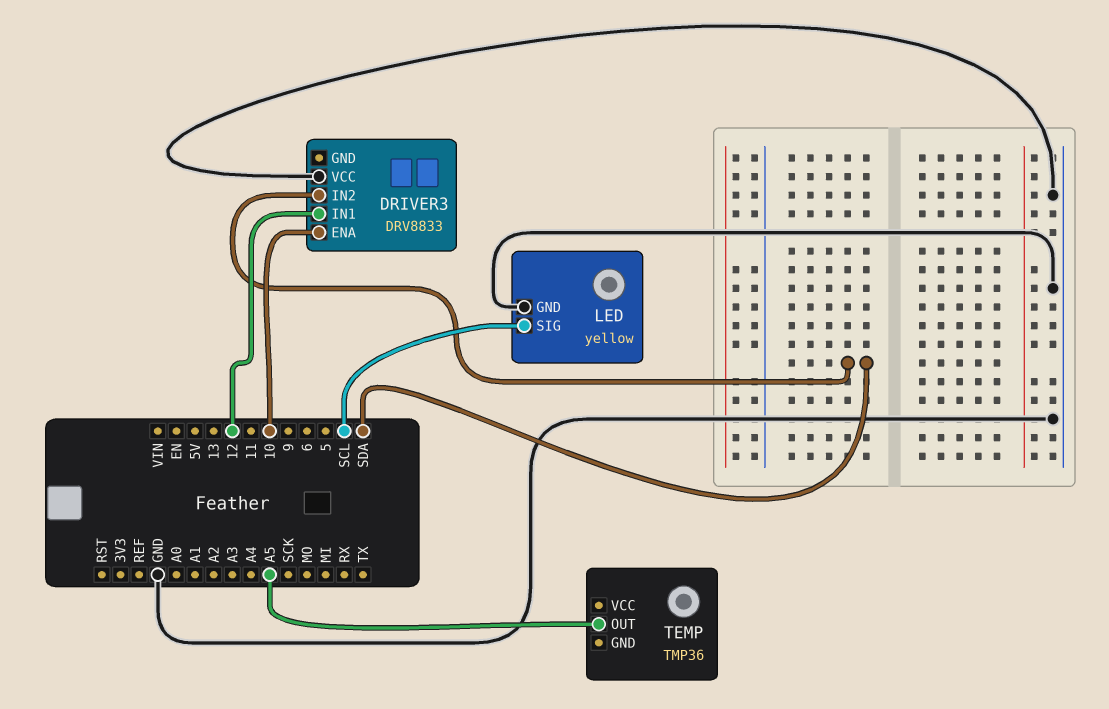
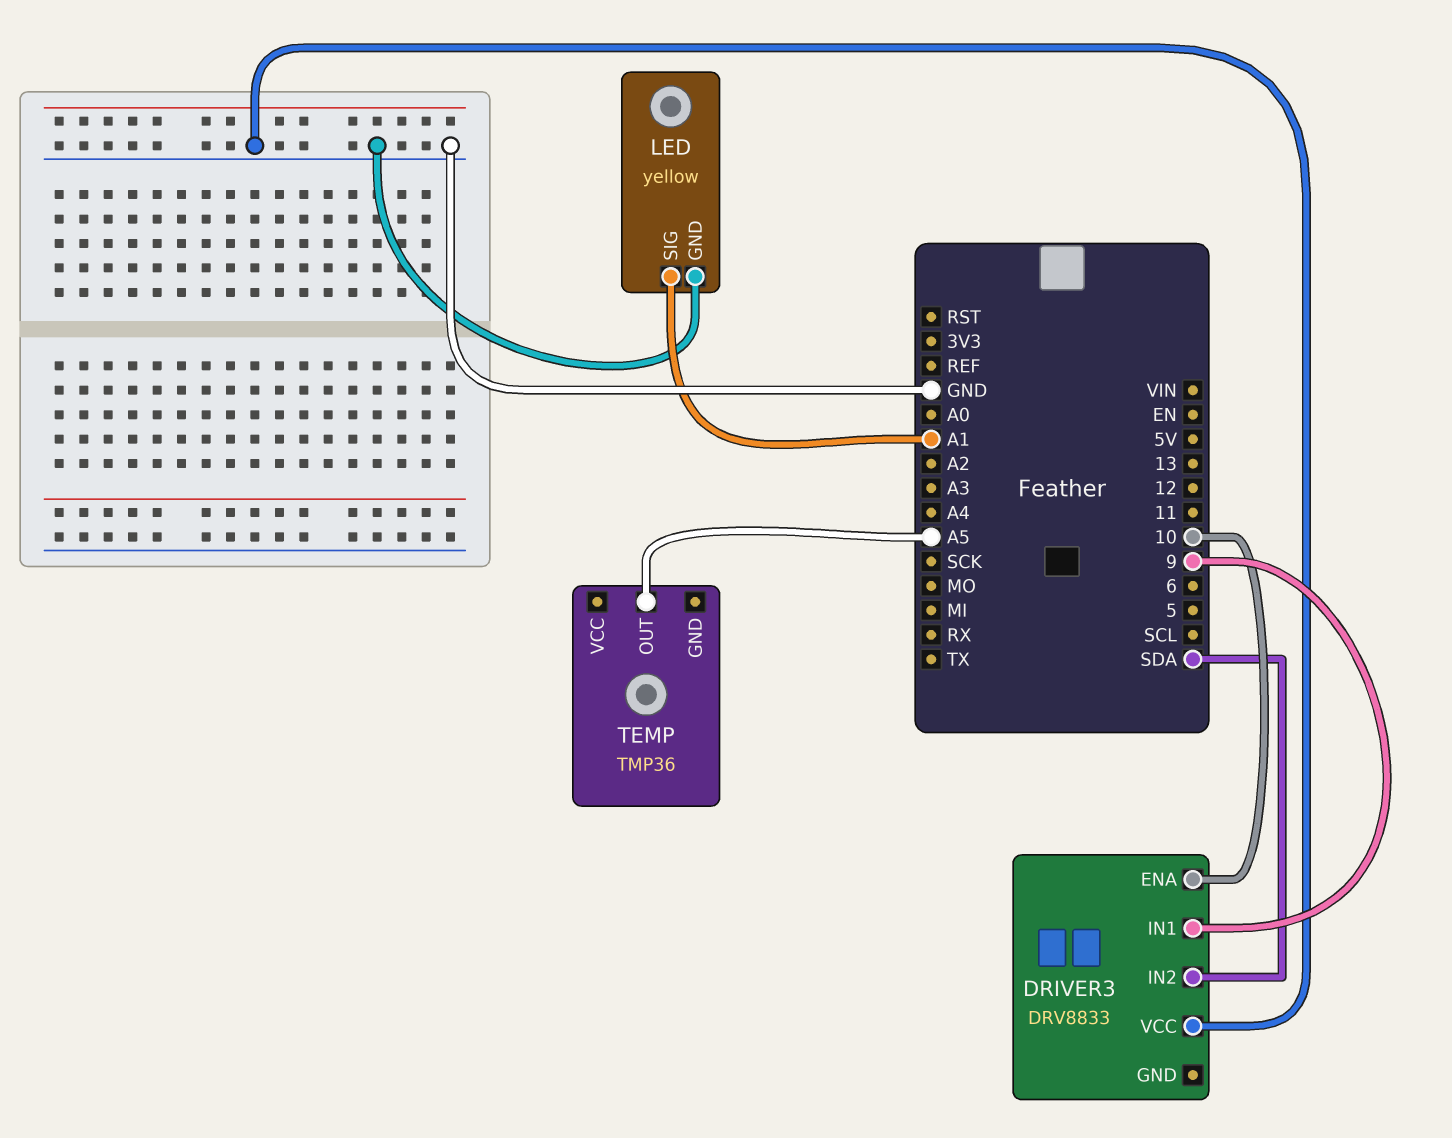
DRIVER3 pin IN1: 12 -> 9
LED pin SIG: SCL -> A1

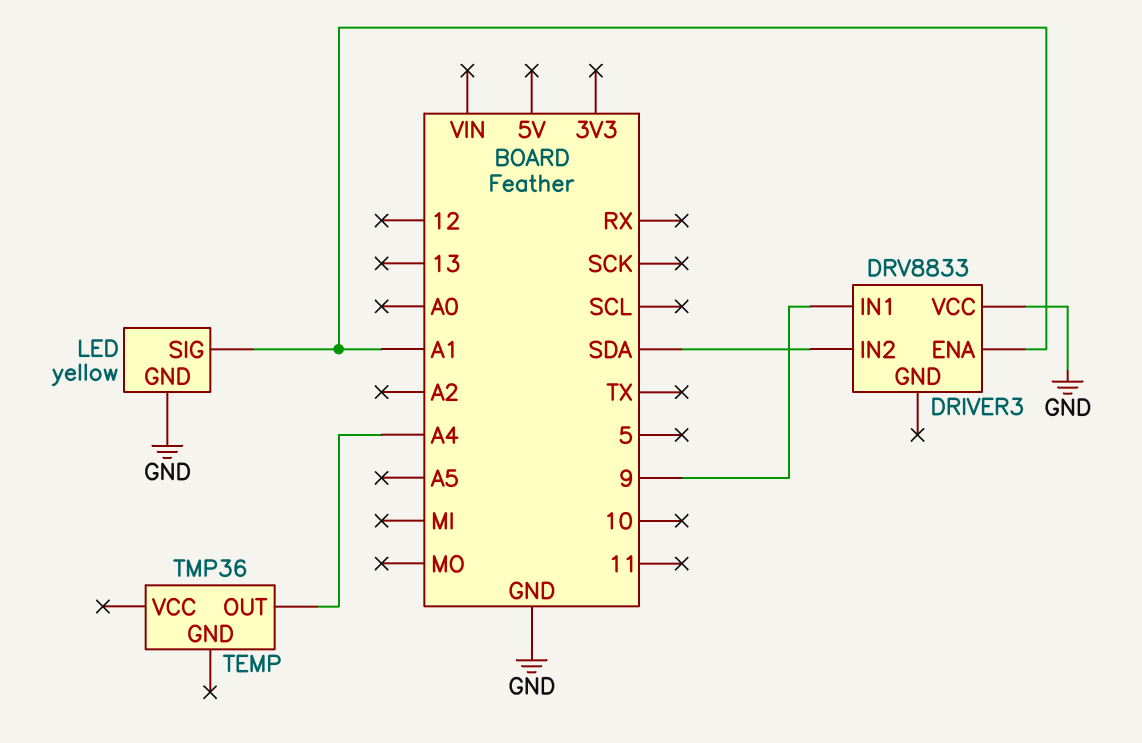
DRIVER3 pin ENA: 10 -> A1
TEMP pin OUT: A5 -> A4

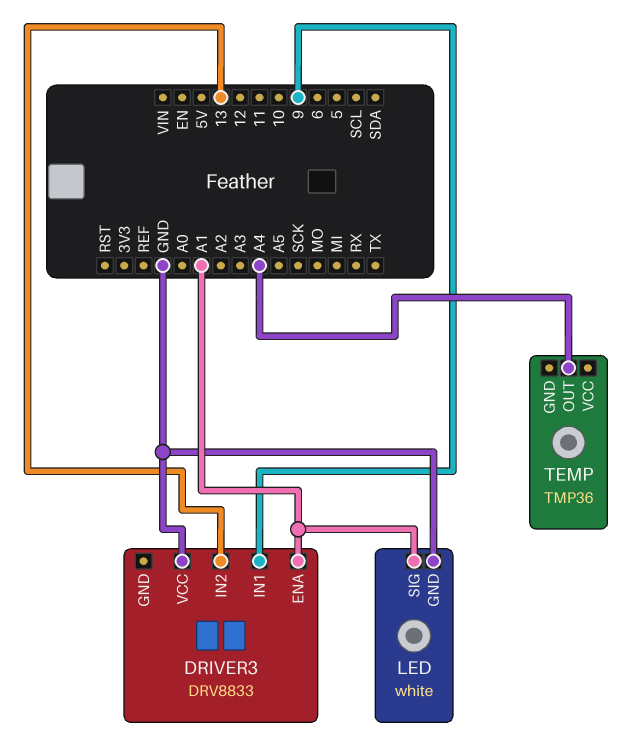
DRIVER3 pin IN2: SDA -> 13
LED: yellow -> white

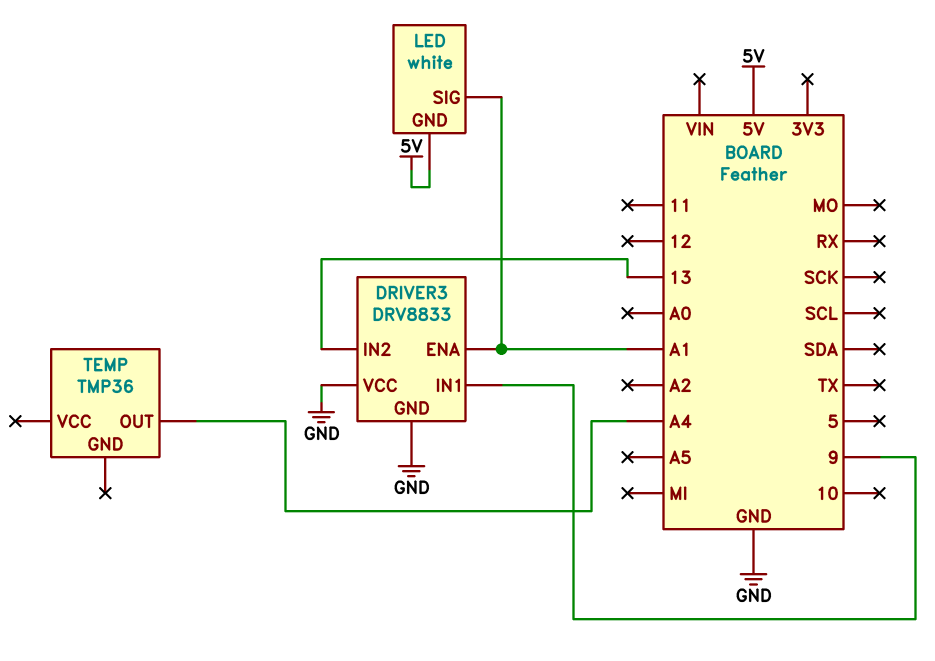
DRIVER3 pin GND: none -> GND
LED pin GND: GND -> 5V

